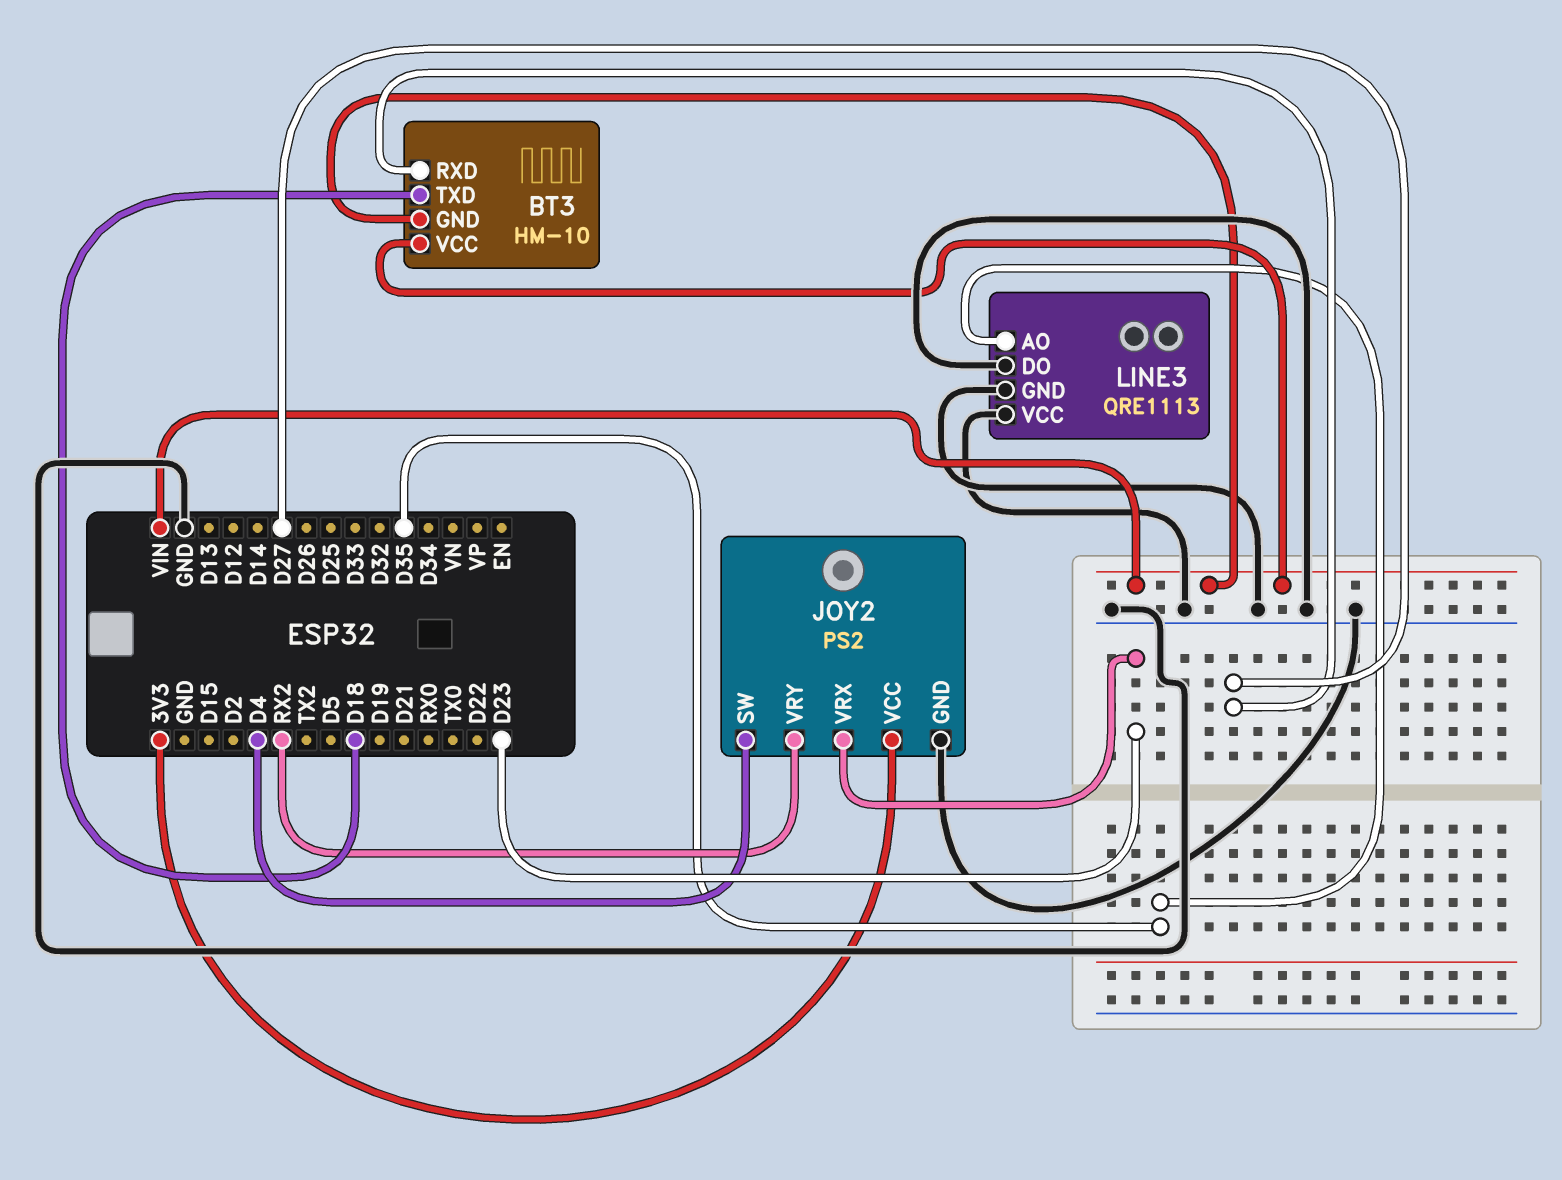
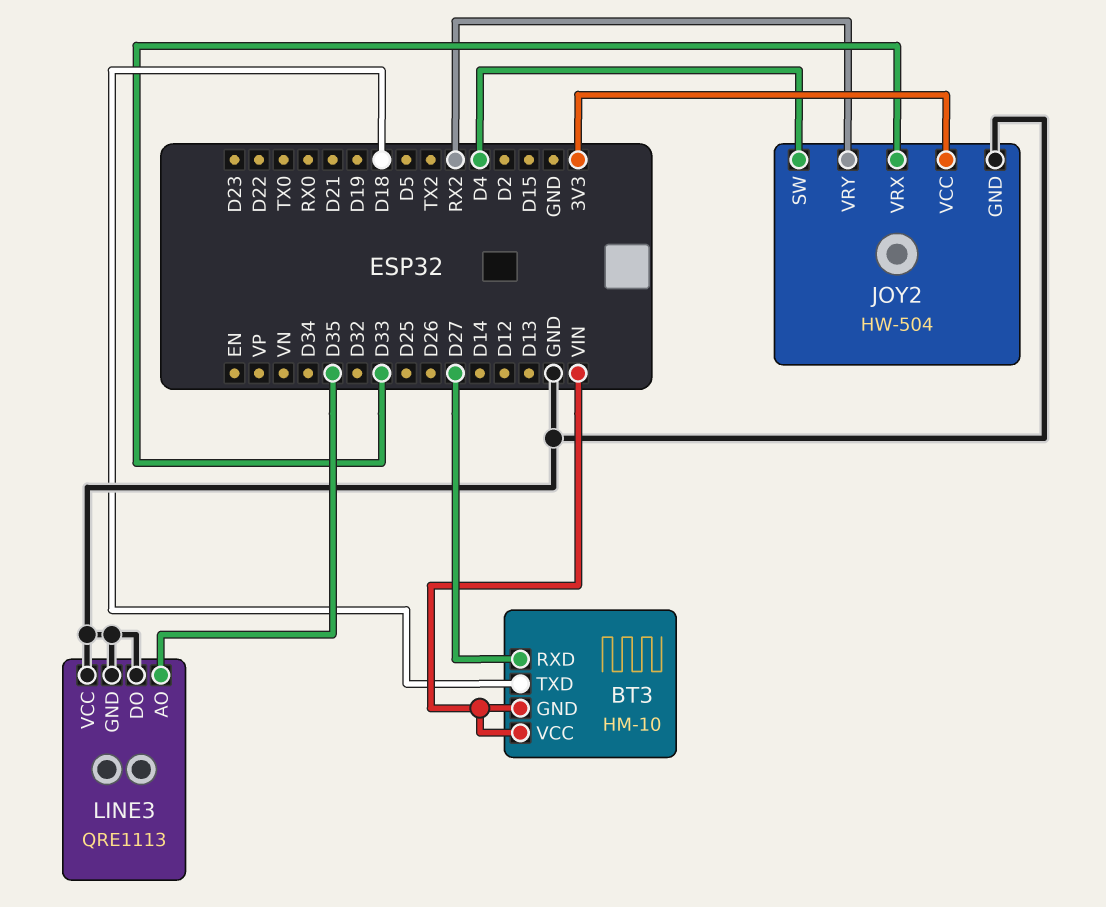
JOY2: PS2 -> HW-504
JOY2 pin VRX: D23 -> D33

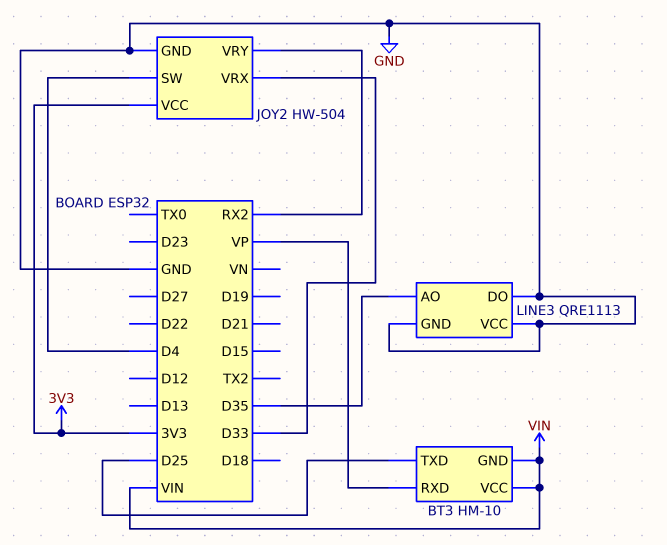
BT3 pin RXD: D27 -> VP
BT3 pin TXD: D18 -> D25

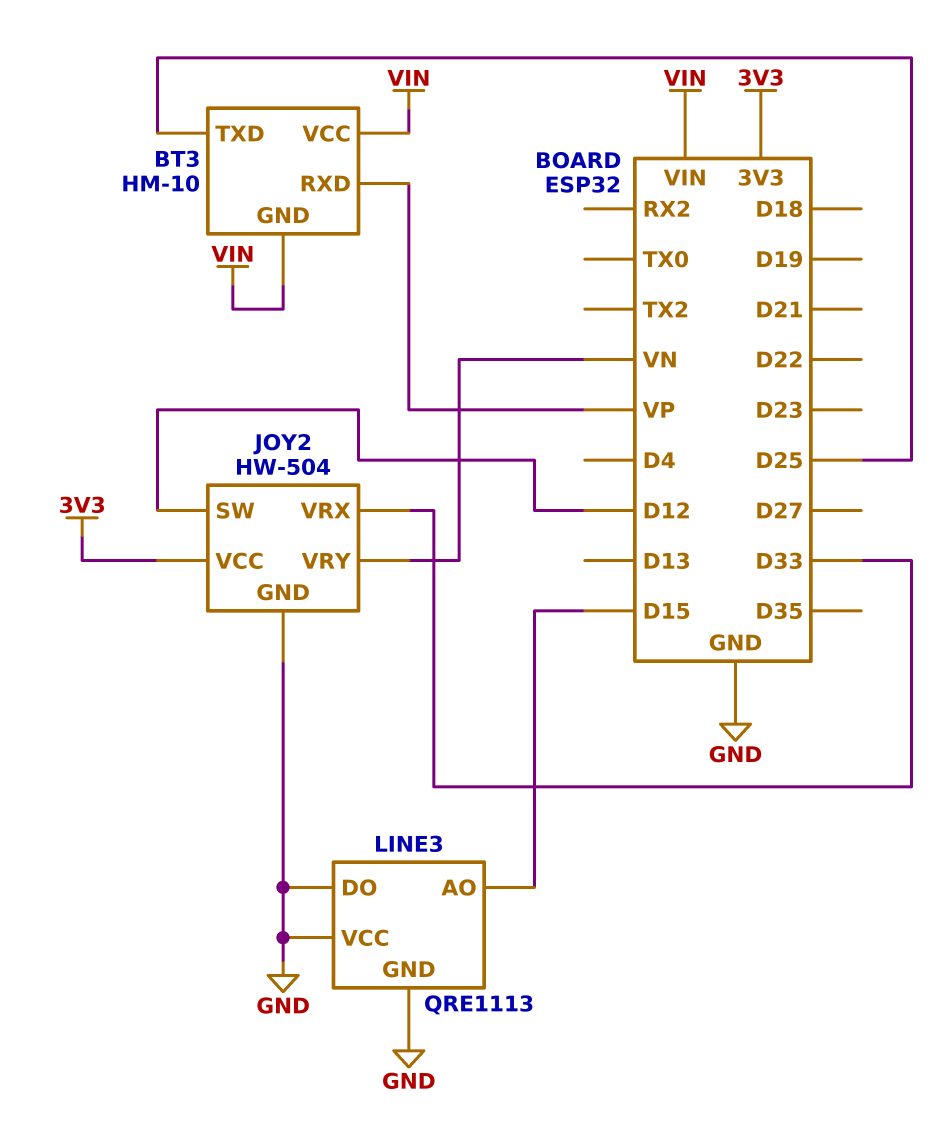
JOY2 pin SW: D4 -> D12
JOY2 pin VRY: RX2 -> VN
LINE3 pin AO: D35 -> D15

